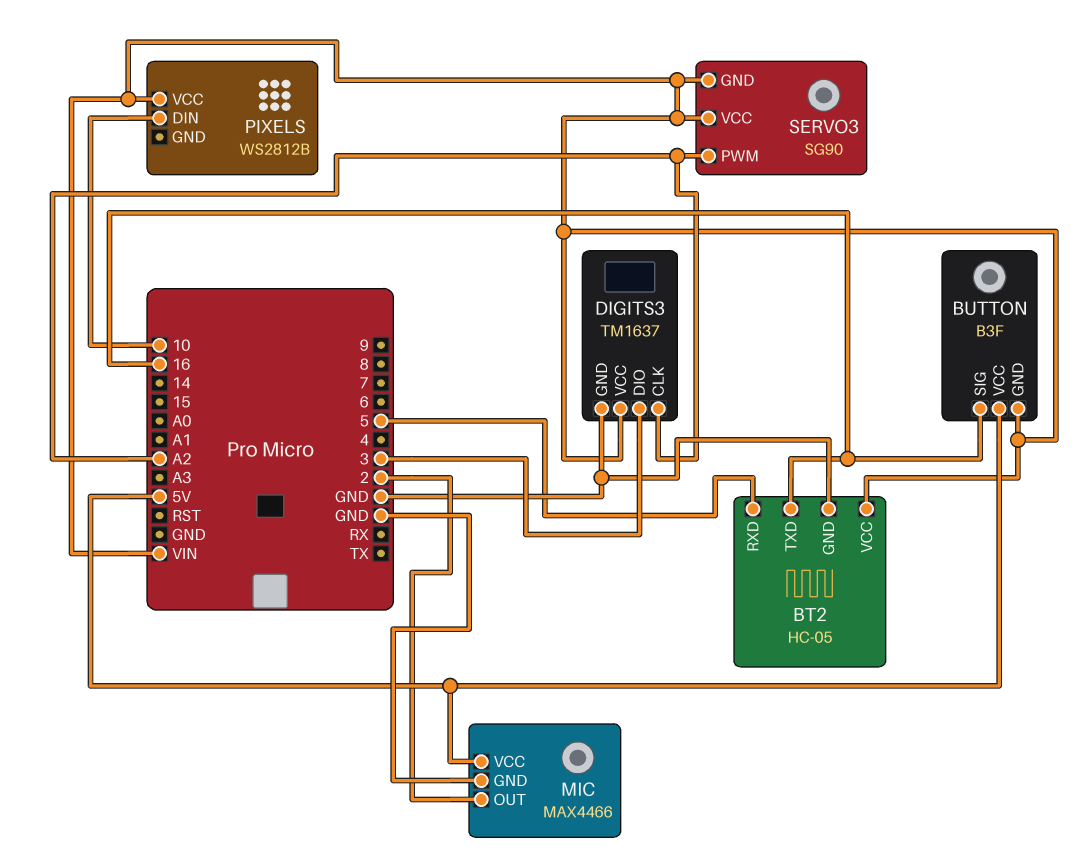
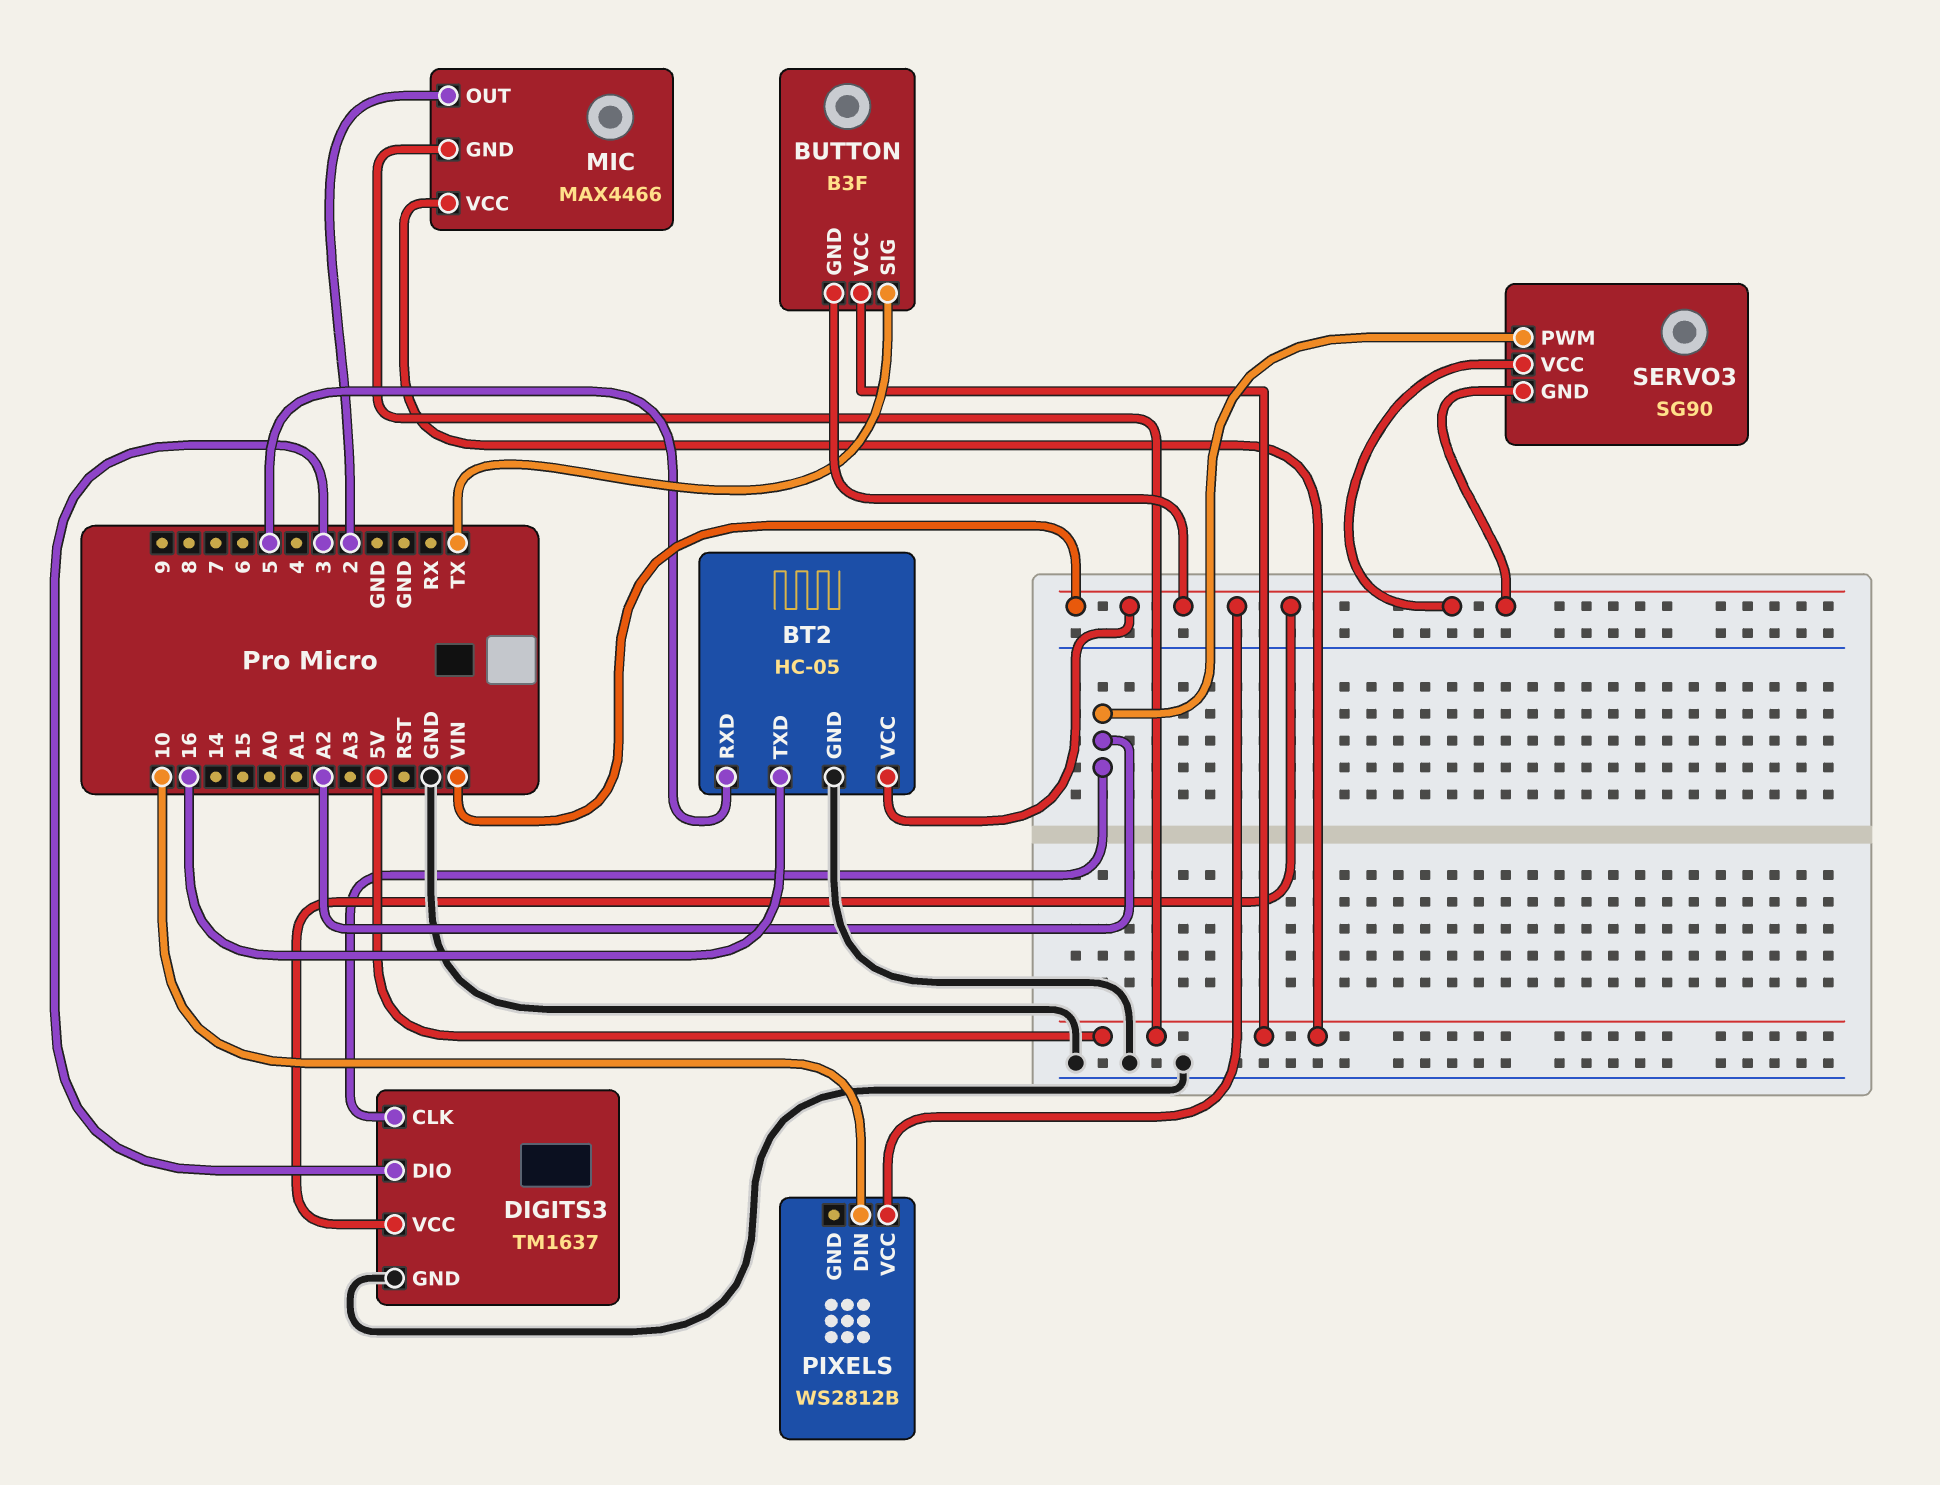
BUTTON pin SIG: 16 -> TX
MIC pin GND: GND -> 5V

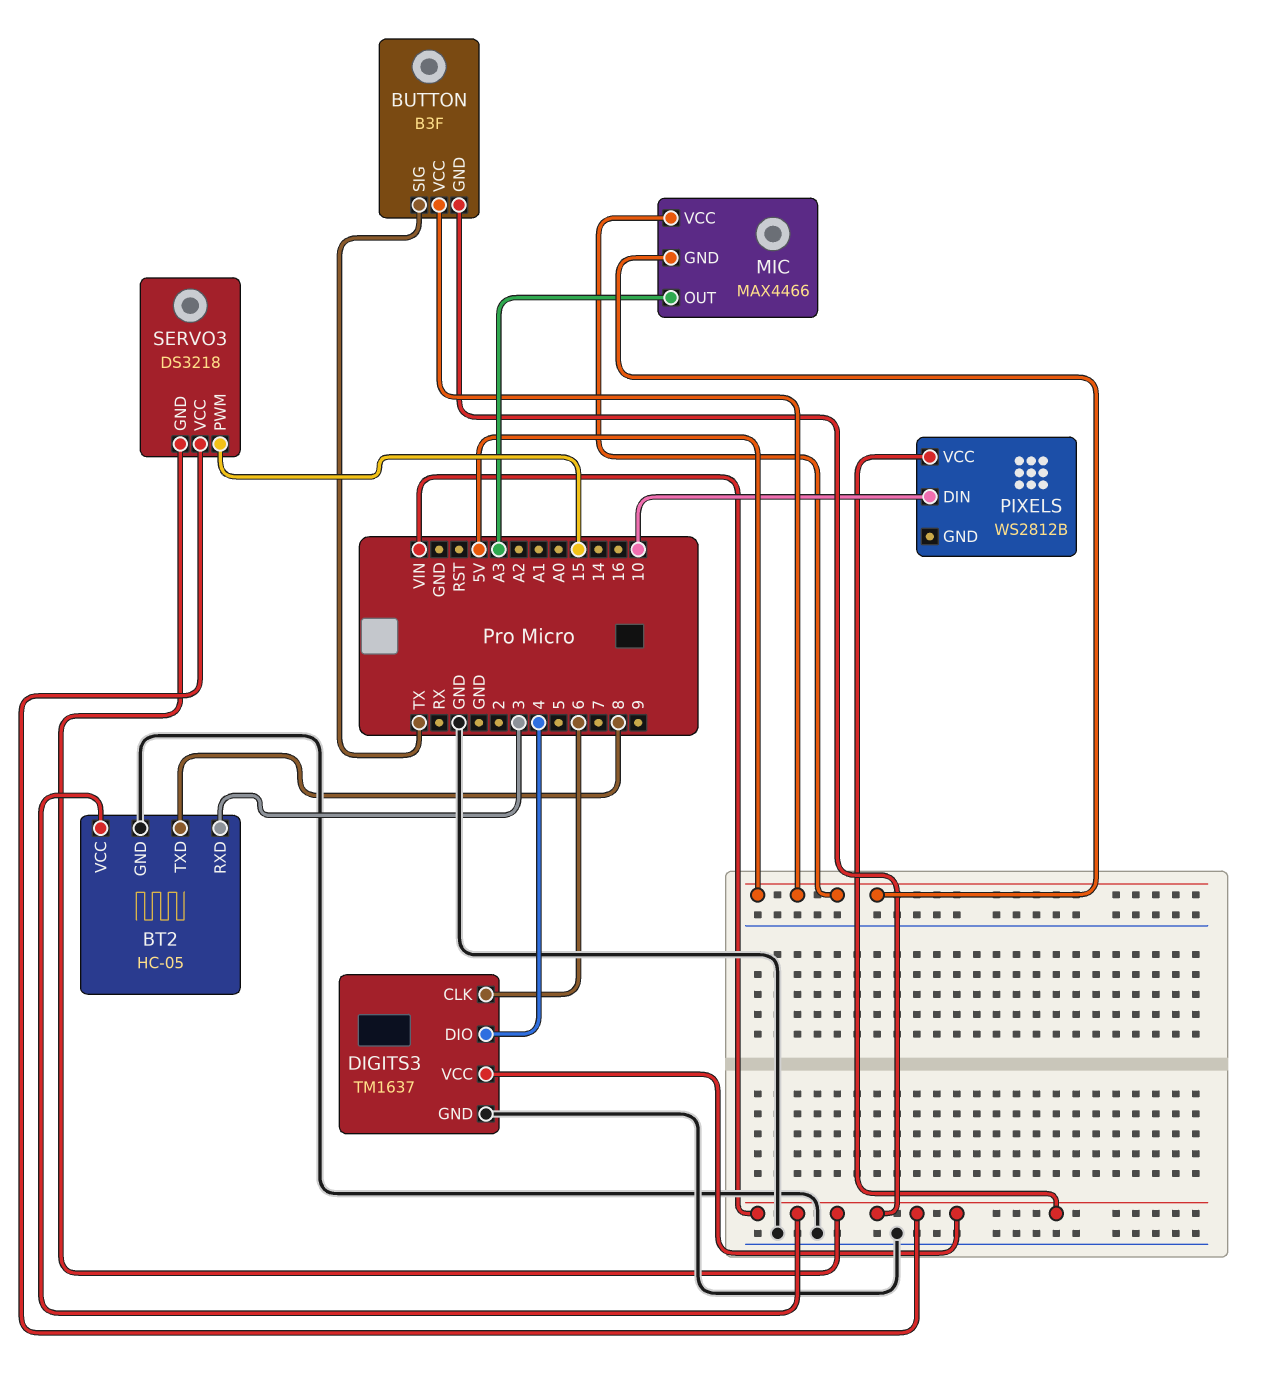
BT2 pin RXD: 5 -> 3
BT2 pin TXD: 16 -> 8
DIGITS3 pin CLK: A2 -> 6
DIGITS3 pin DIO: 3 -> 4
MIC pin OUT: 2 -> A3
SERVO3: SG90 -> DS3218
SERVO3 pin PWM: A2 -> 15

